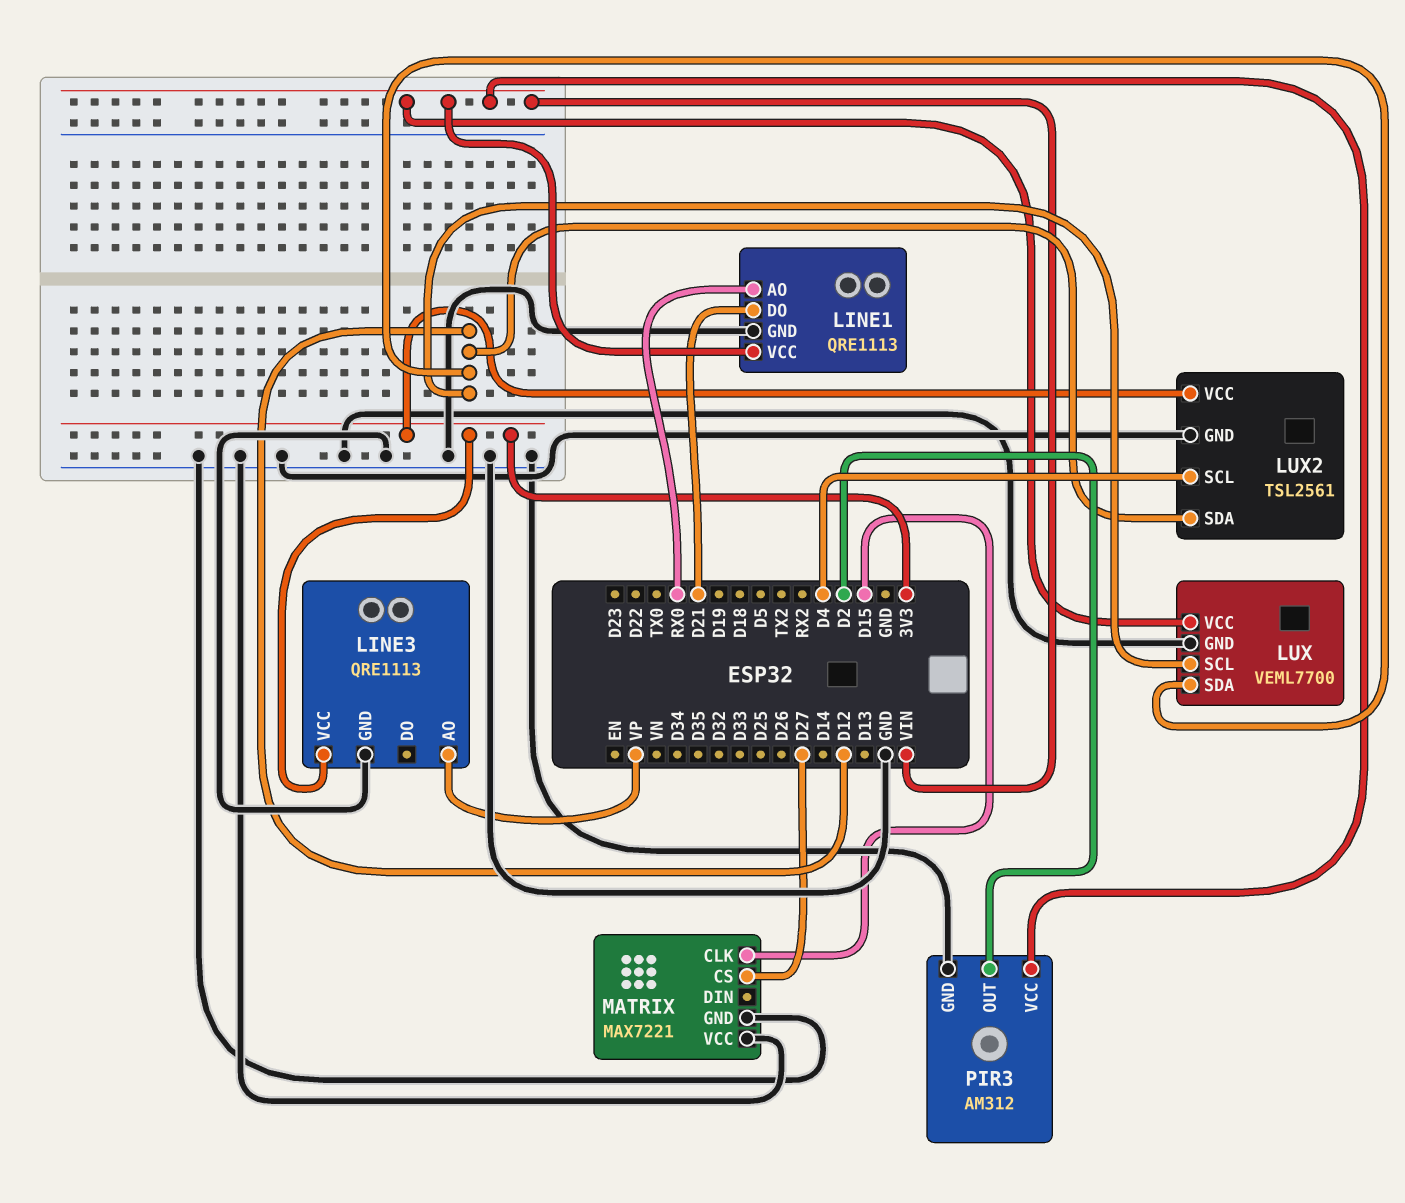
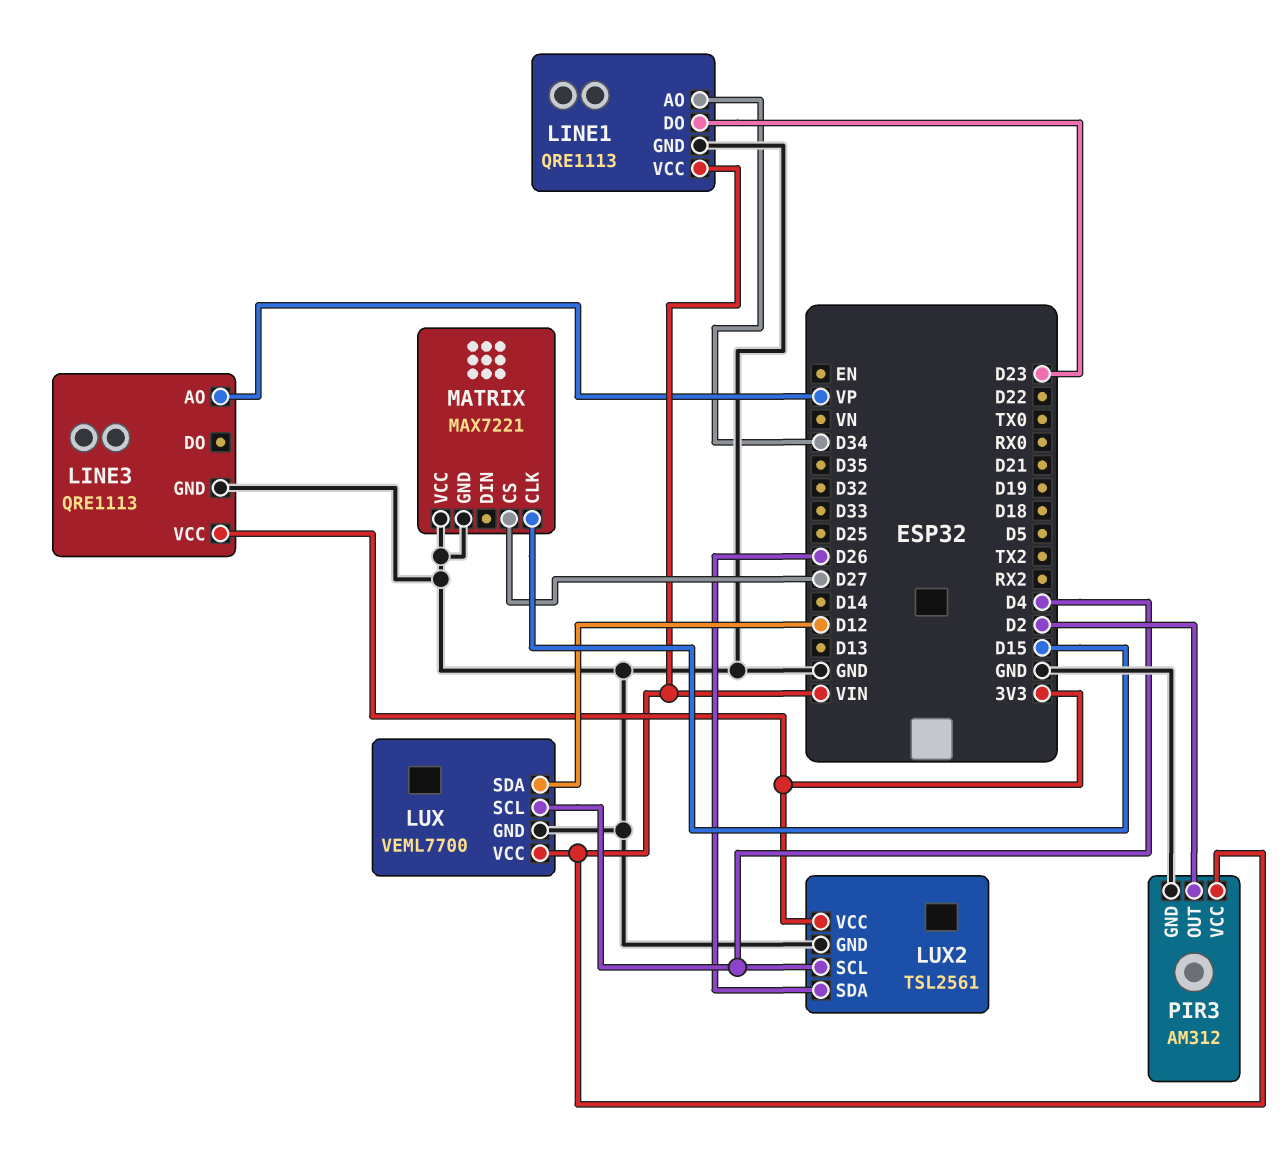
LINE1 pin AO: RX0 -> D34
LINE1 pin DO: D21 -> D23
LUX pin SCL: D12 -> D4
LUX2 pin SDA: D12 -> D26

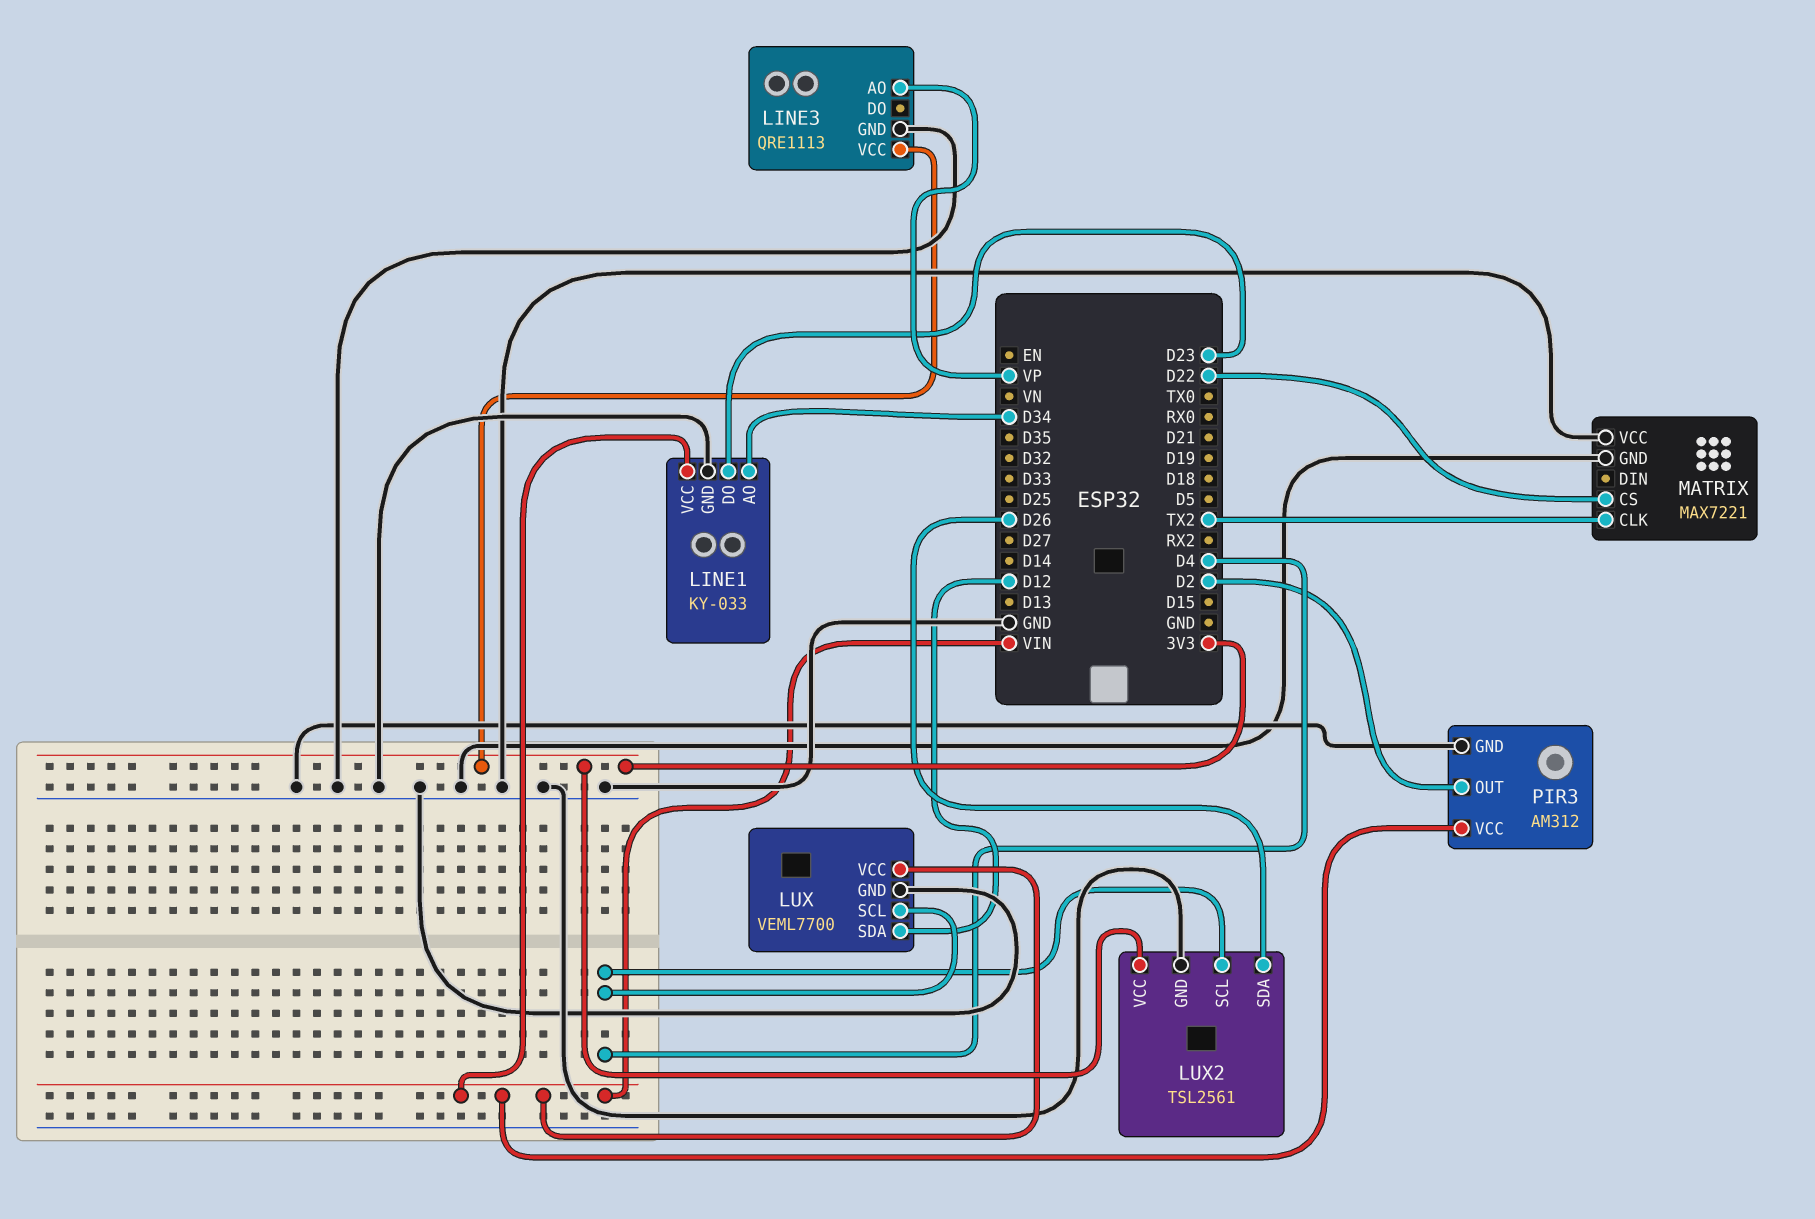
LINE1: QRE1113 -> KY-033
MATRIX pin CLK: D15 -> TX2
MATRIX pin CS: D27 -> D22

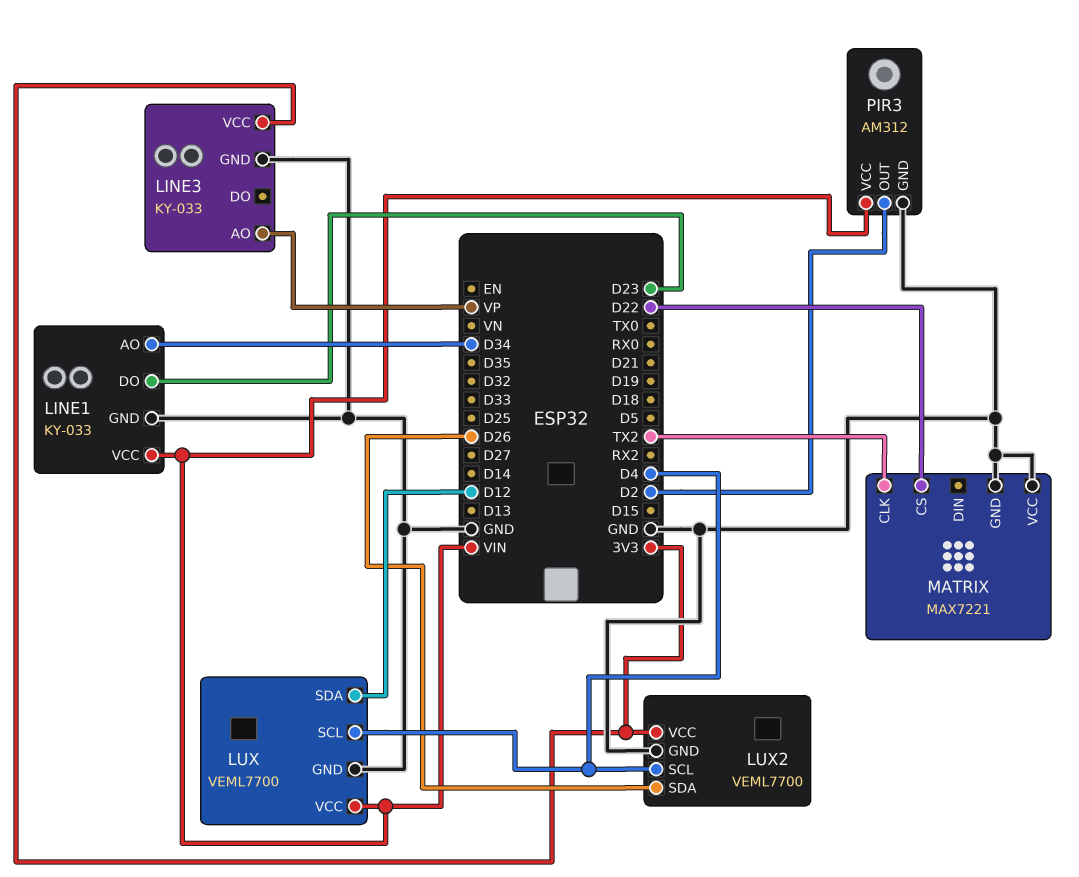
LINE3: QRE1113 -> KY-033
LUX2: TSL2561 -> VEML7700

